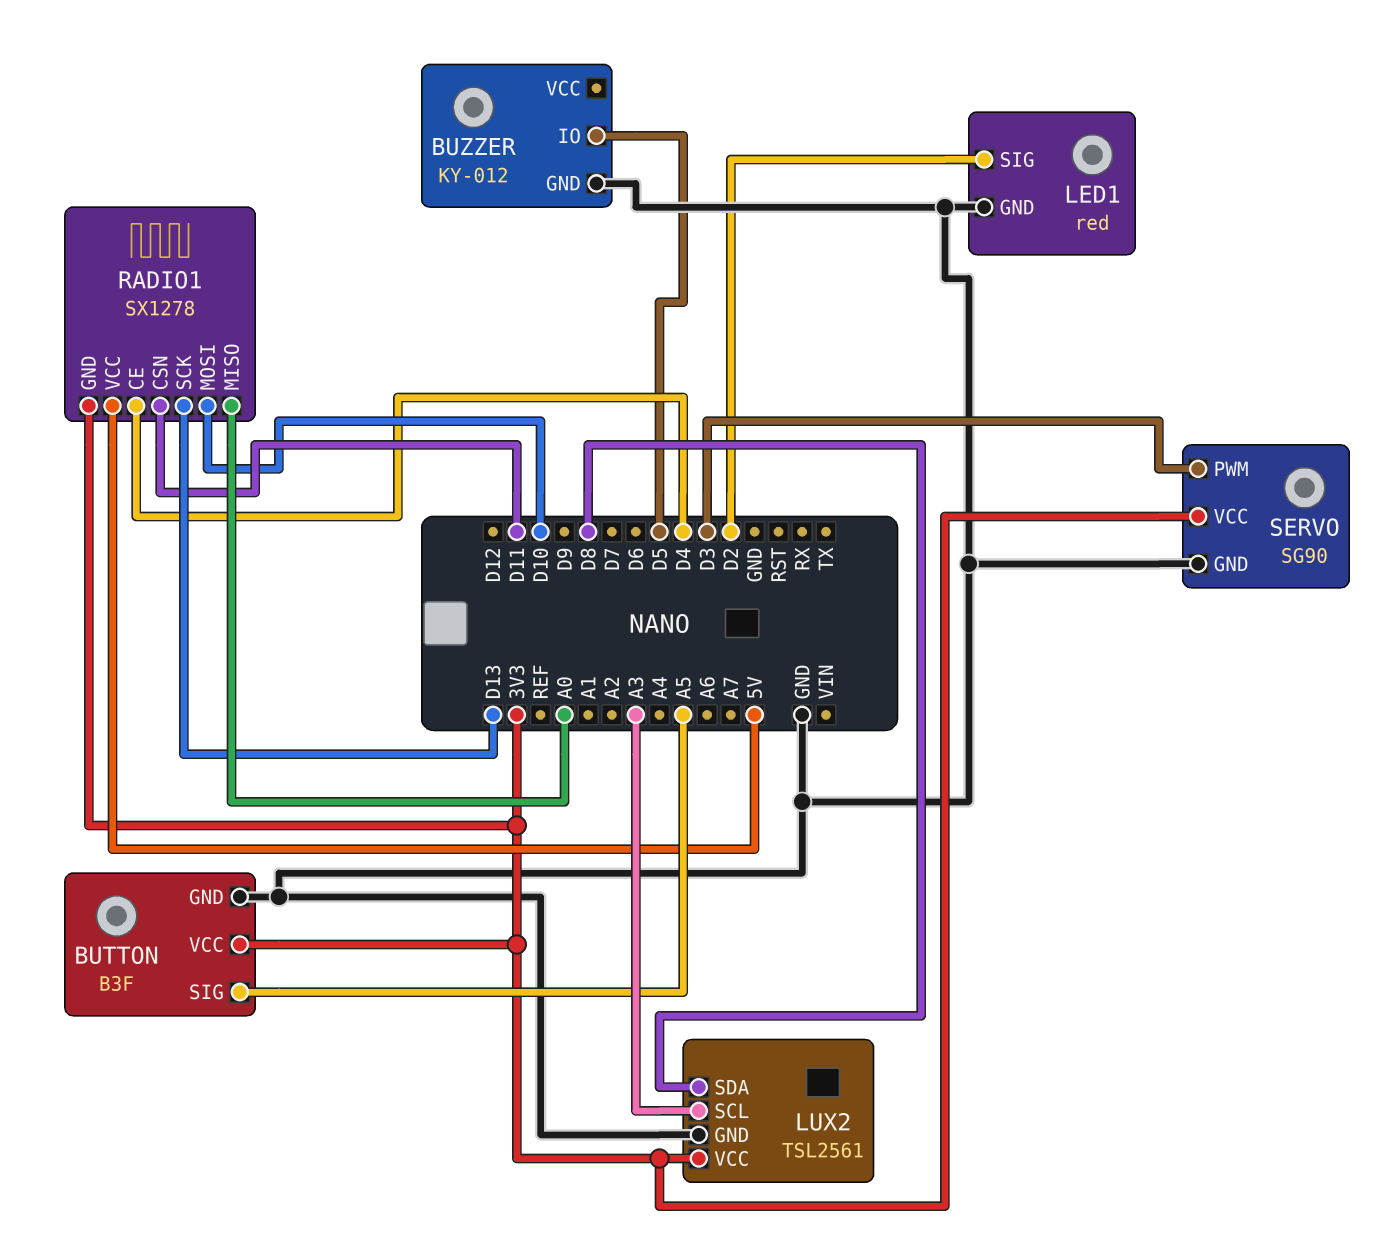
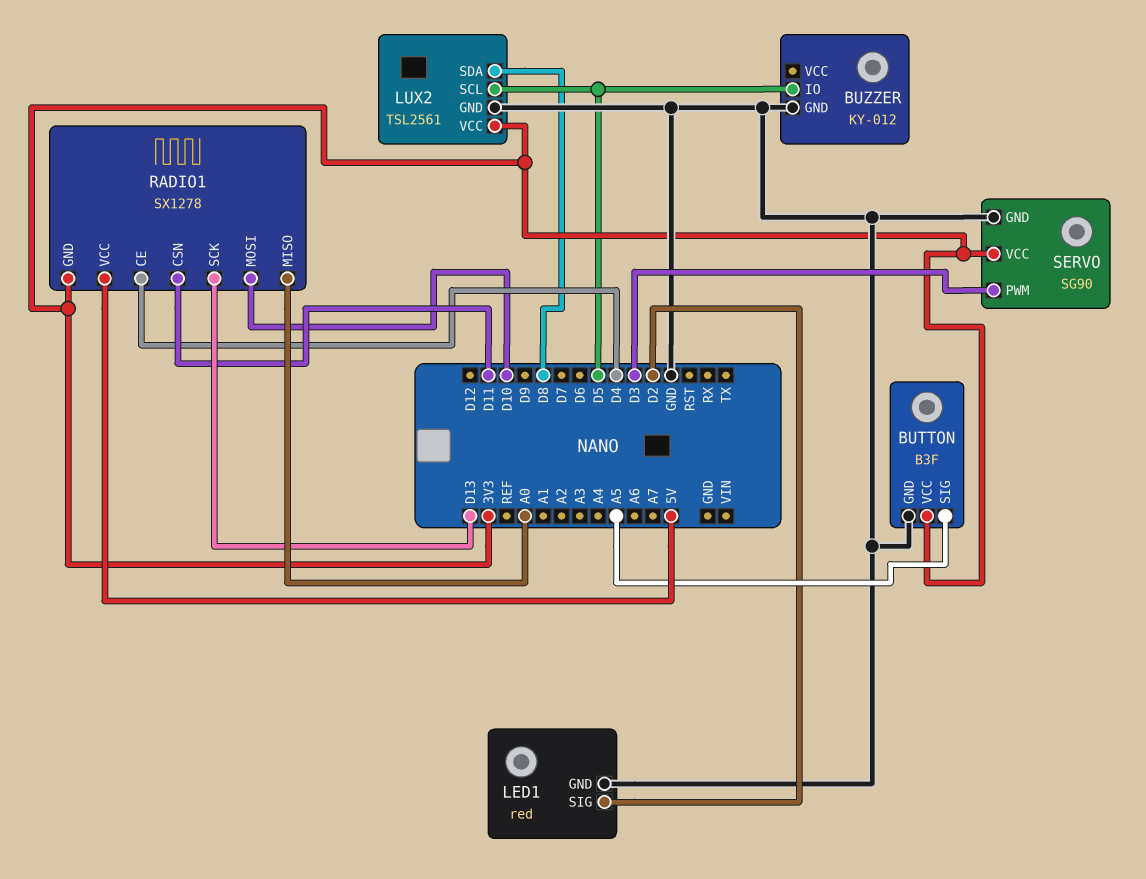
LUX2 pin SCL: A3 -> D5

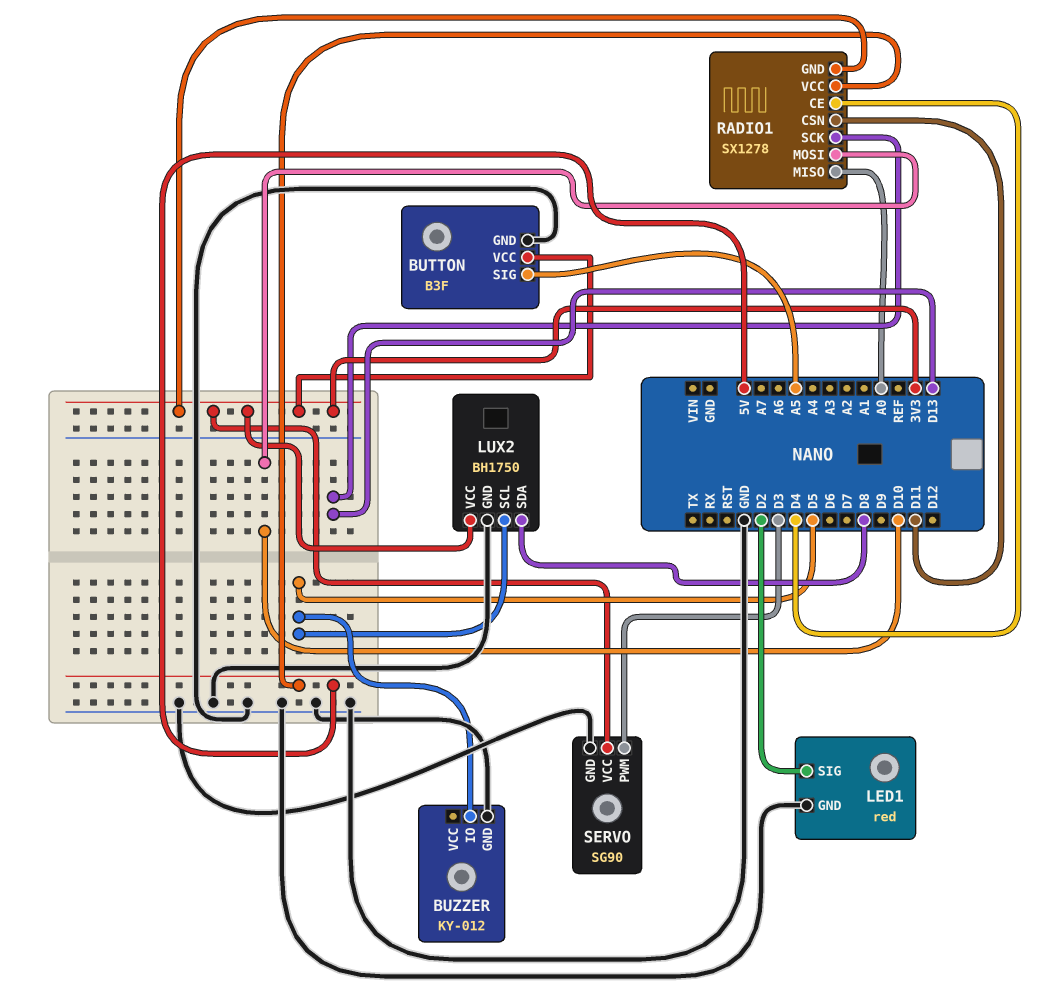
LUX2: TSL2561 -> BH1750

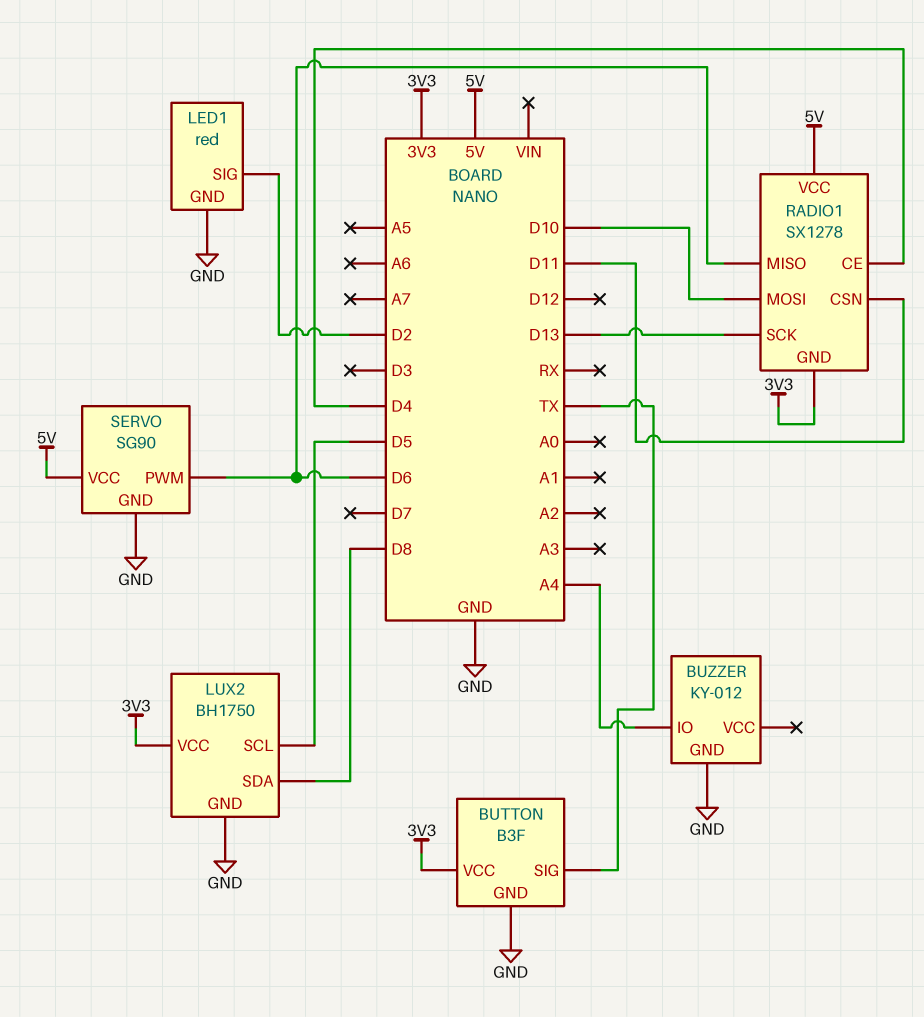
BUTTON pin SIG: A5 -> TX
BUZZER pin IO: D5 -> A4
RADIO1 pin MISO: A0 -> D6
SERVO pin PWM: D3 -> D6
SERVO pin VCC: 3V3 -> 5V

